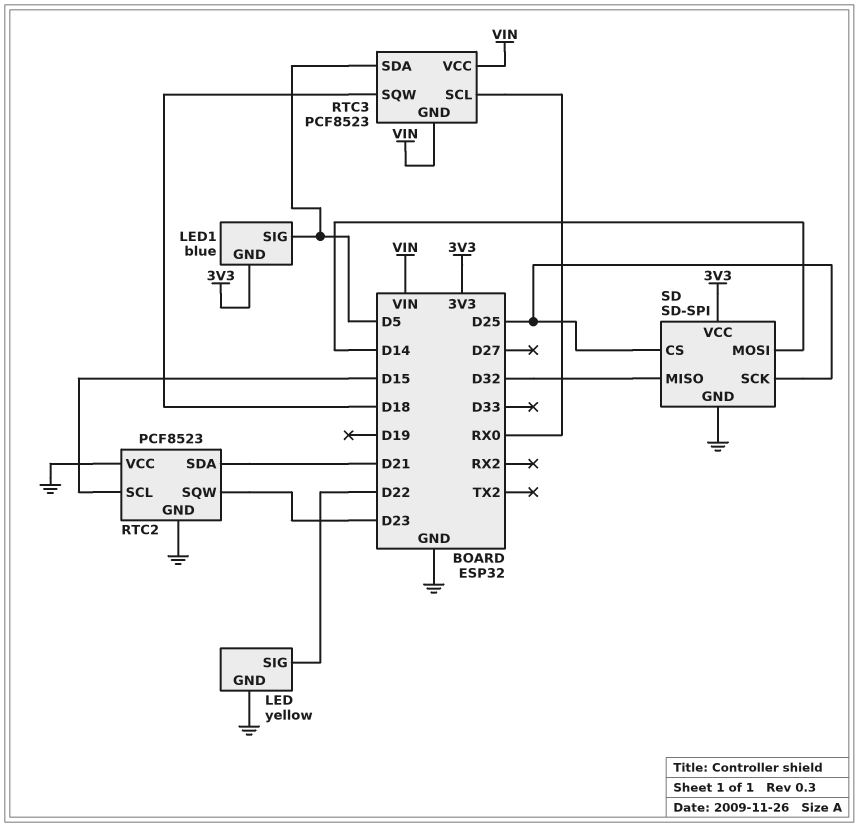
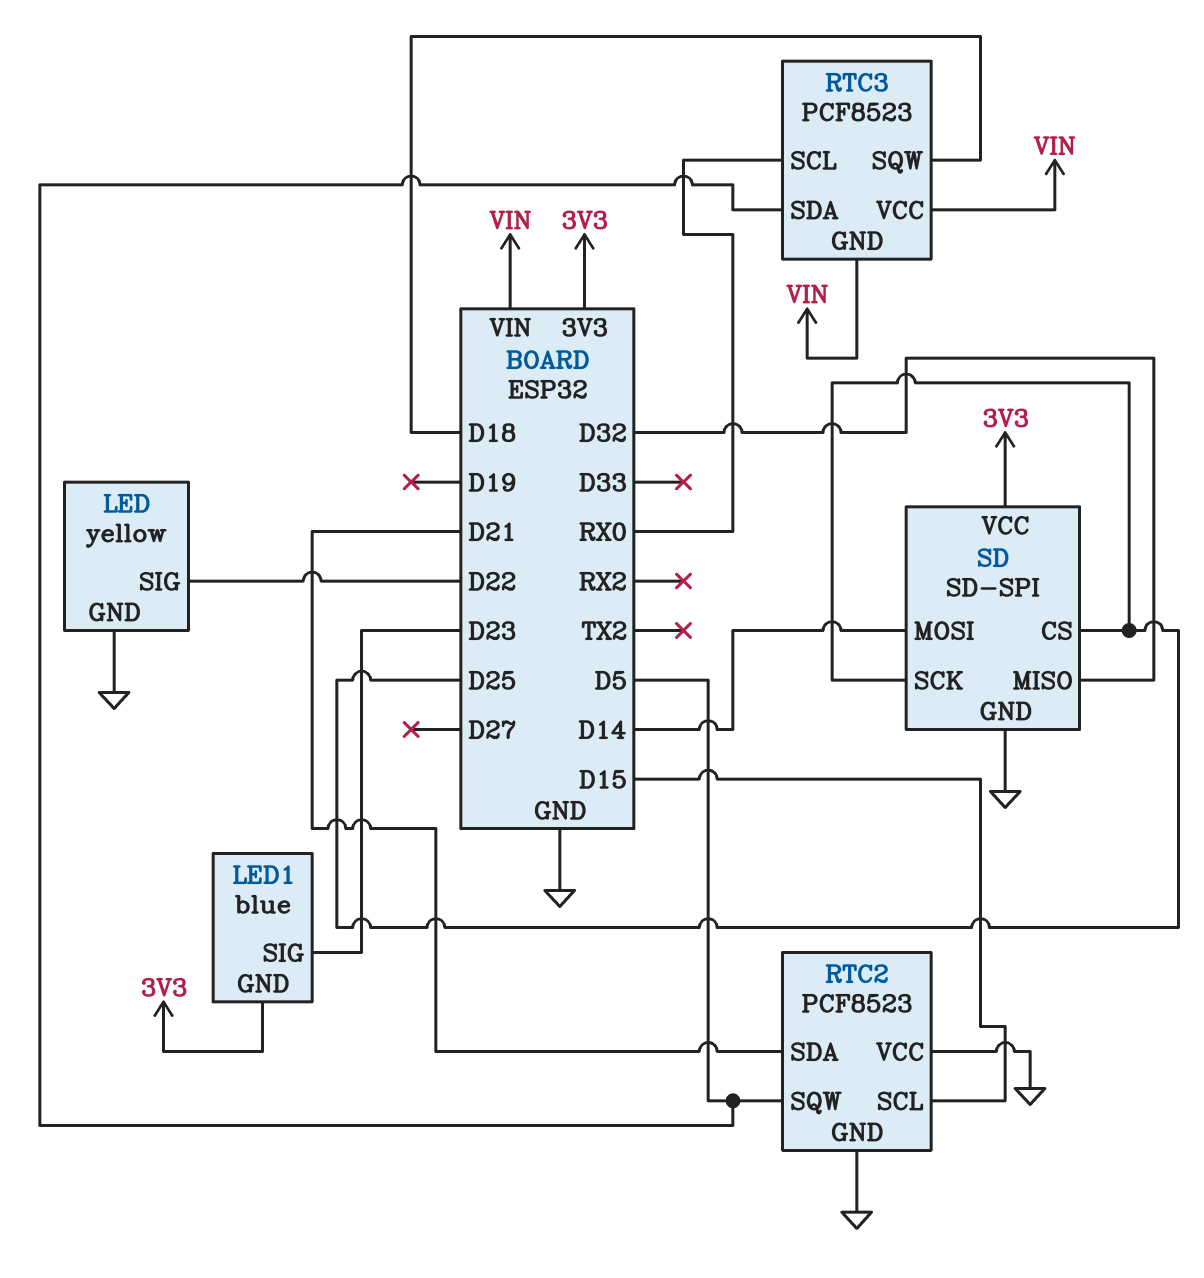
LED1 pin SIG: D5 -> D23
RTC2 pin SQW: D23 -> D5

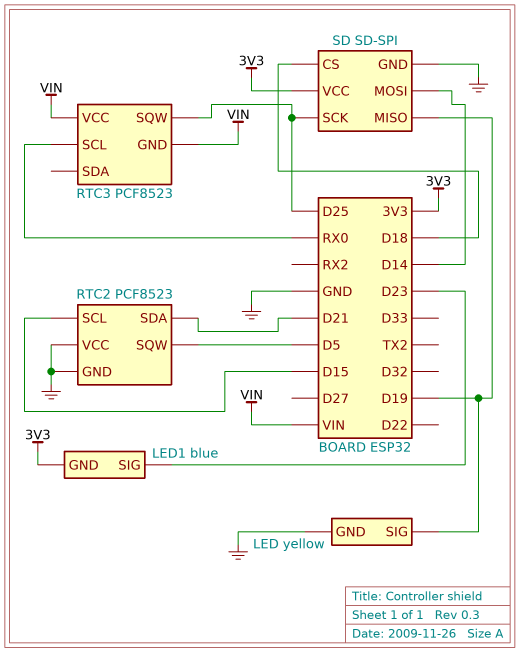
LED pin SIG: D22 -> D19
RTC3 pin SDA: D5 -> none
RTC3 pin SQW: D18 -> D25
SD pin CS: D25 -> D18
SD pin MISO: D32 -> D19

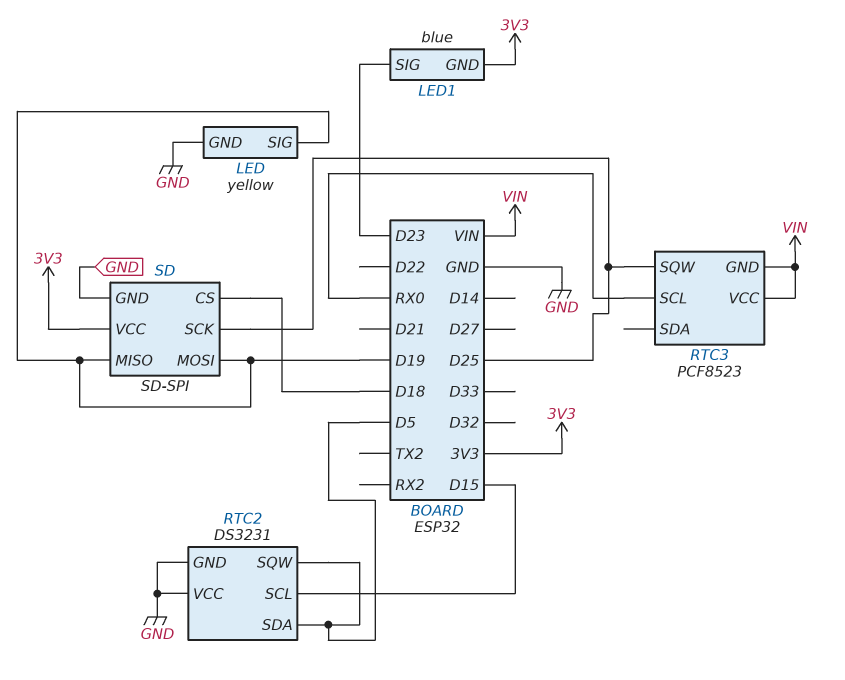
RTC2: PCF8523 -> DS3231
RTC2 pin SDA: D21 -> D5
SD pin MOSI: D14 -> D19

